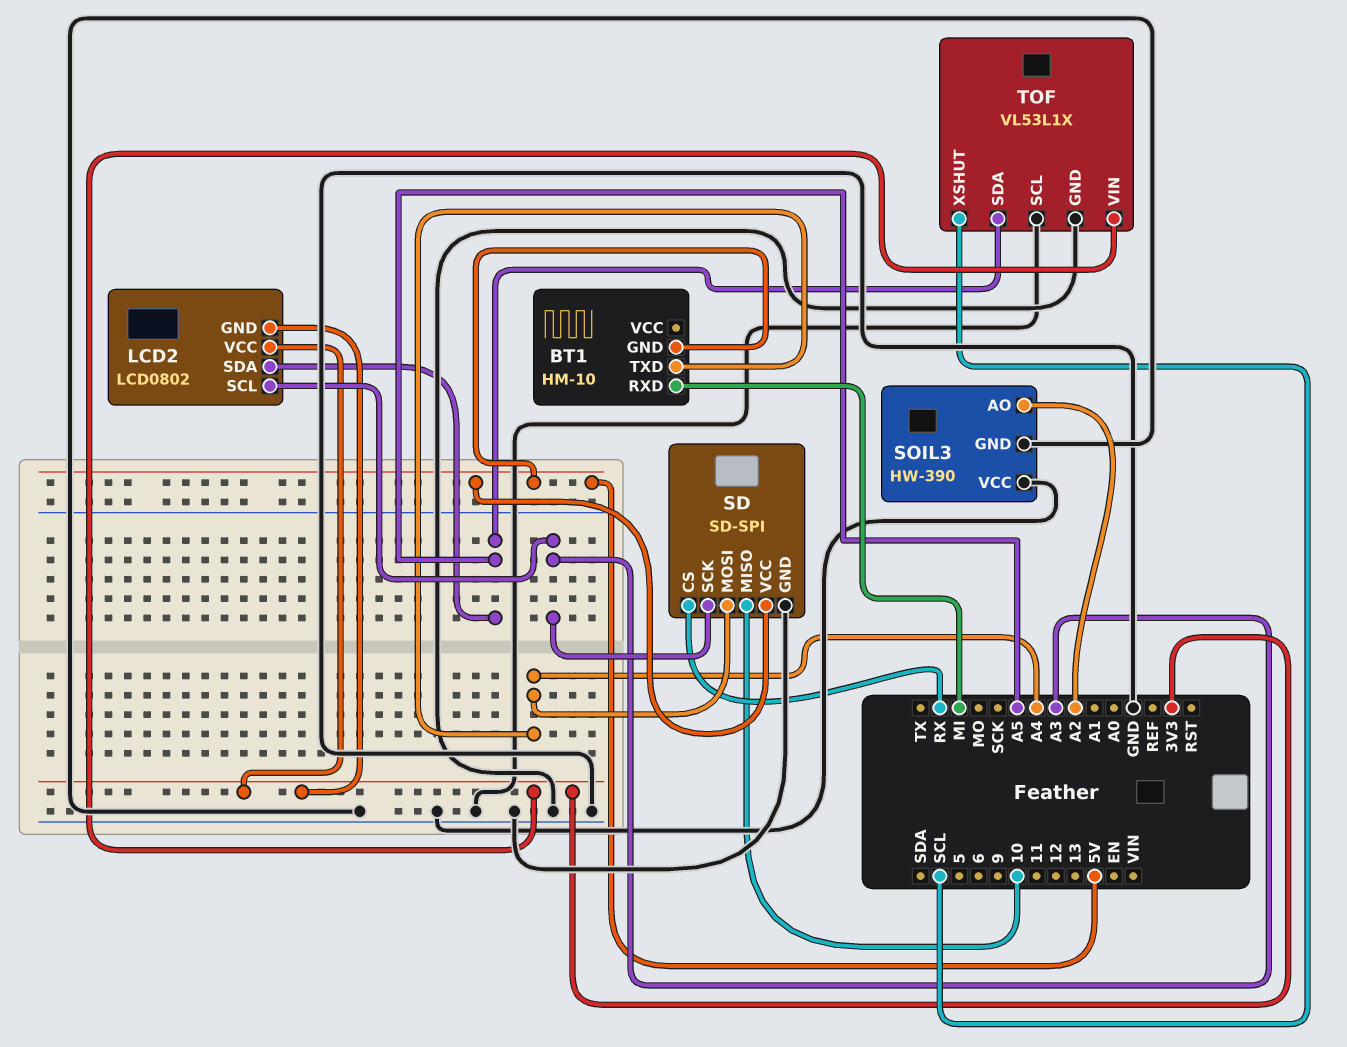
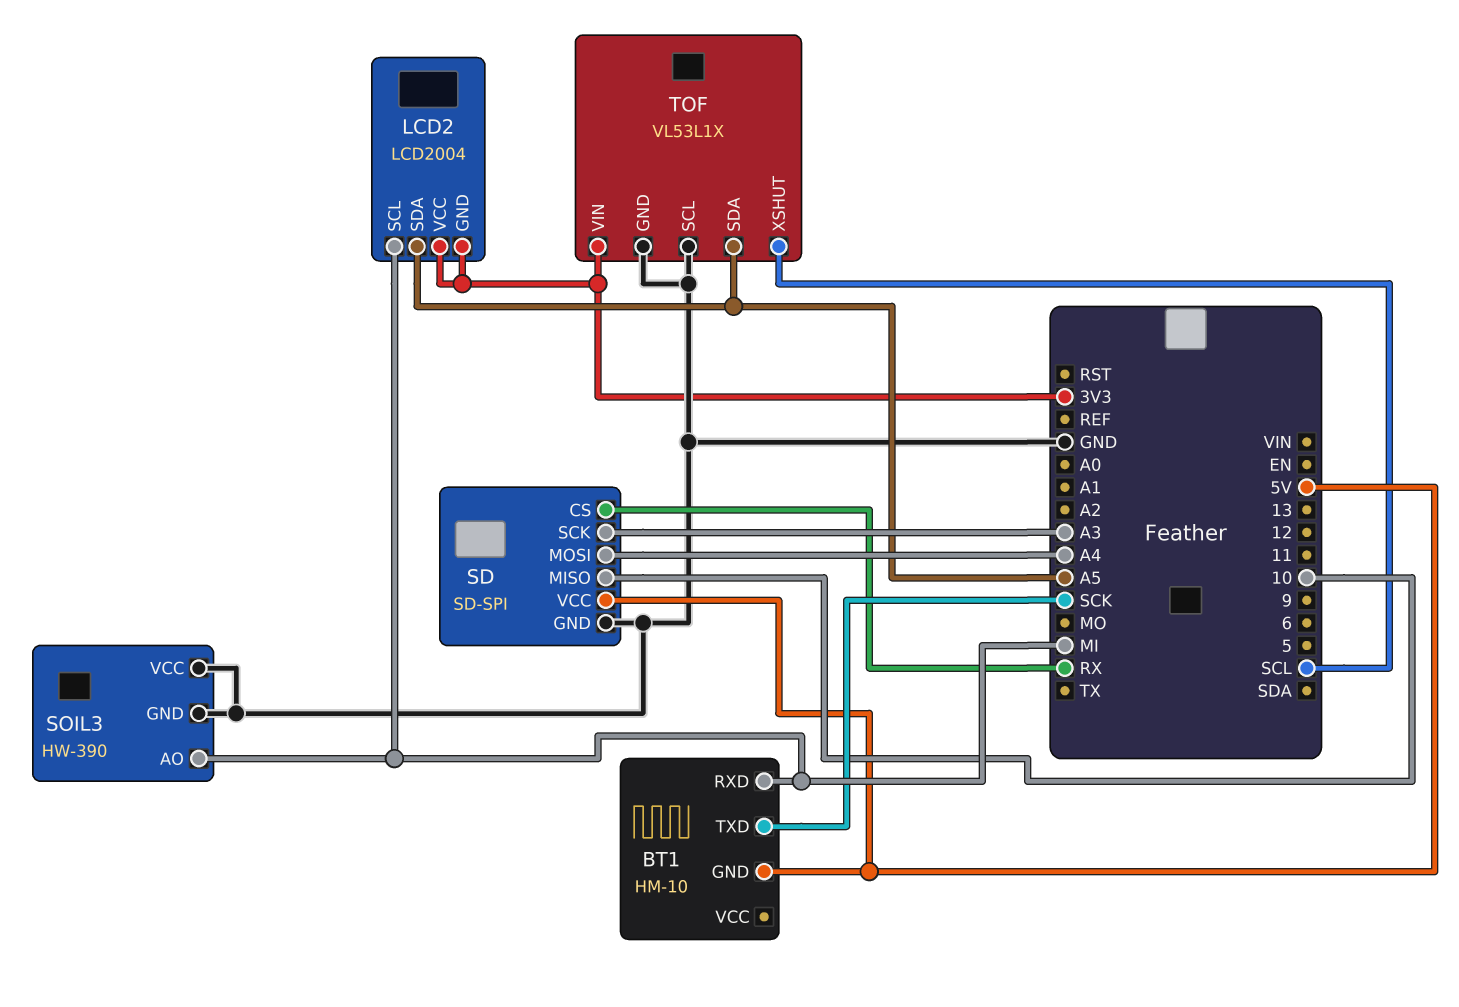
BT1 pin TXD: A4 -> SCK
LCD2: LCD0802 -> LCD2004
LCD2 pin SCL: A3 -> MI
SOIL3 pin AO: A2 -> MI

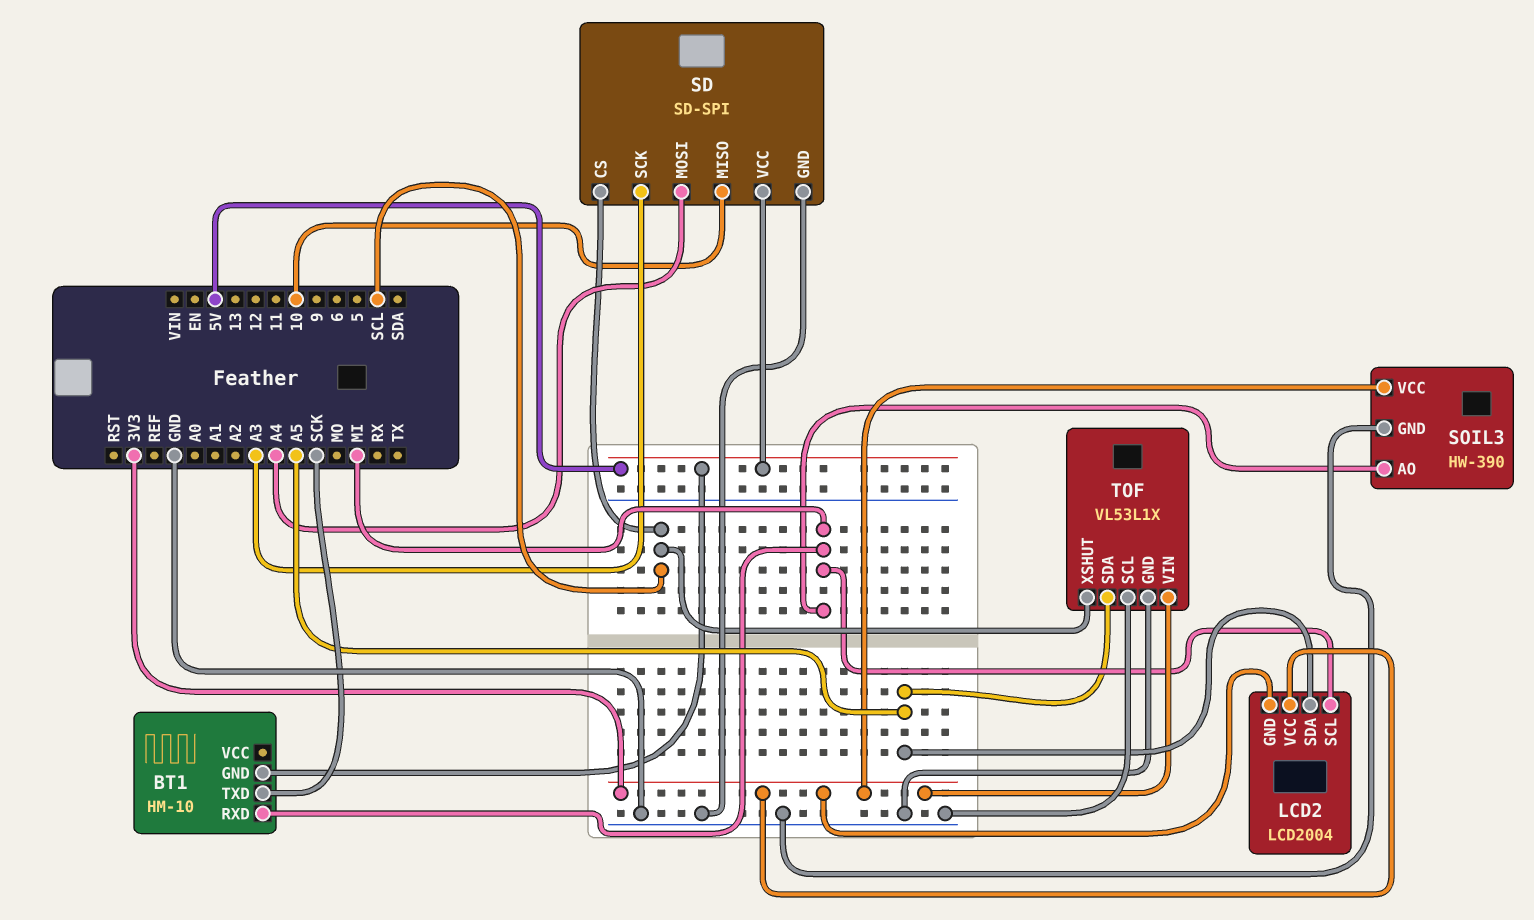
SD pin CS: RX -> SCL
SOIL3 pin VCC: GND -> 3V3

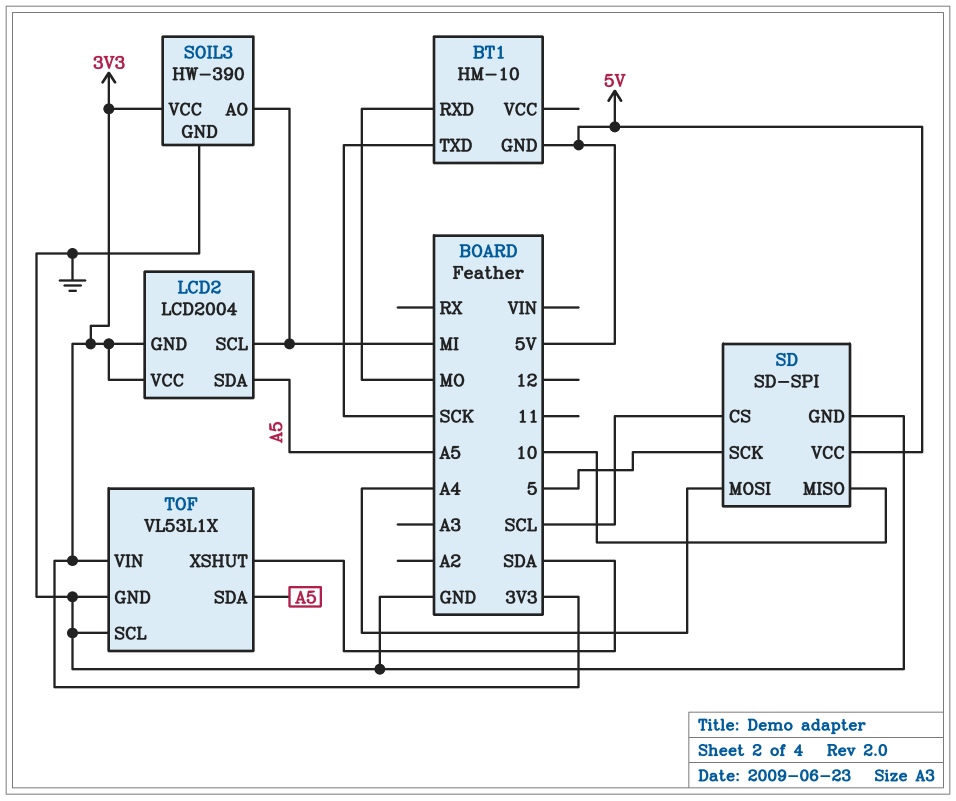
BT1 pin RXD: MI -> MO
SD pin SCK: A3 -> 5
TOF pin XSHUT: SCL -> SDA

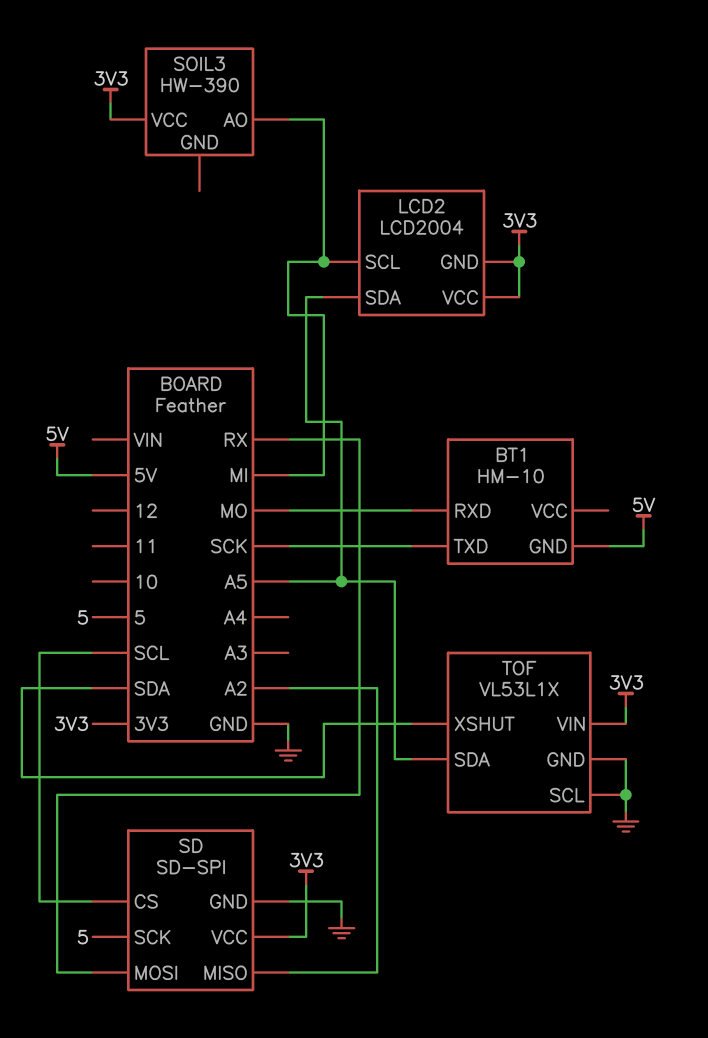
SD pin MISO: 10 -> A2
SD pin MOSI: A4 -> RX
SD pin VCC: 5V -> 3V3
SOIL3 pin GND: GND -> none

